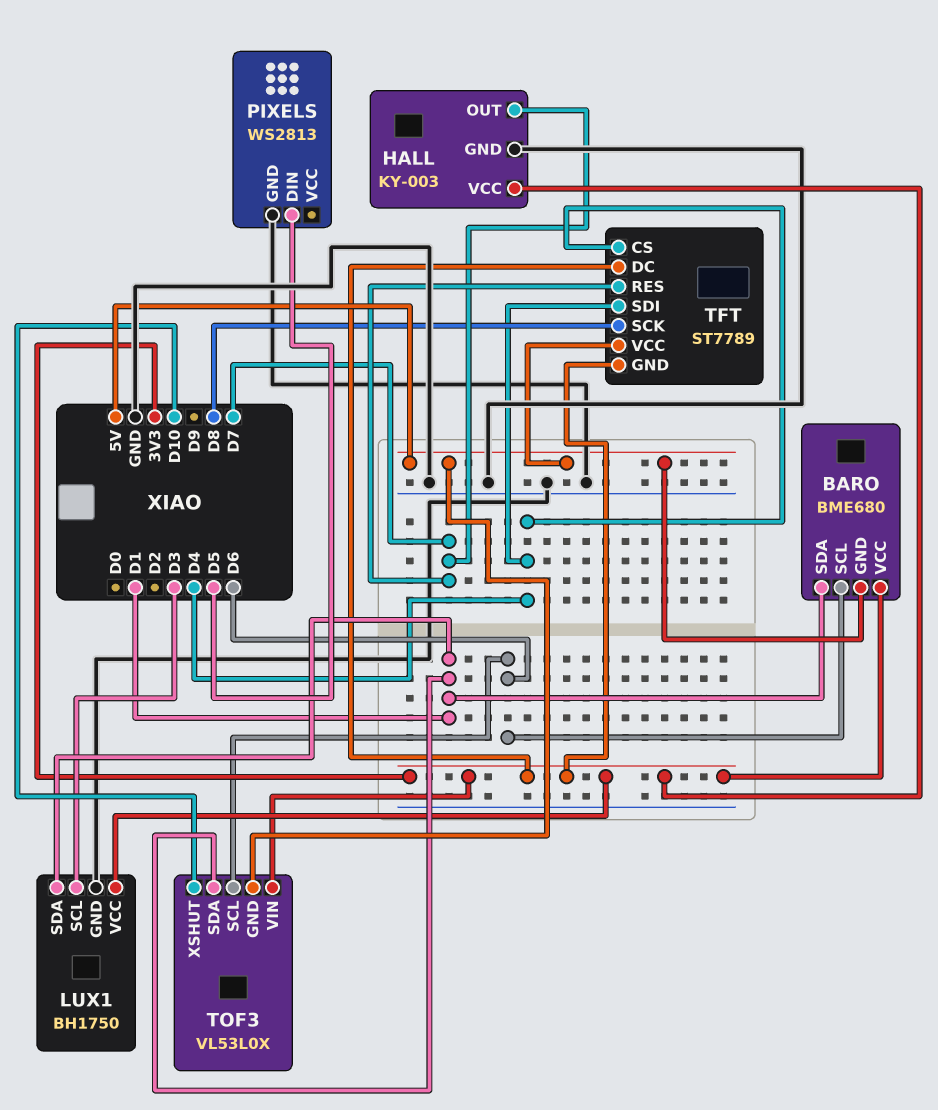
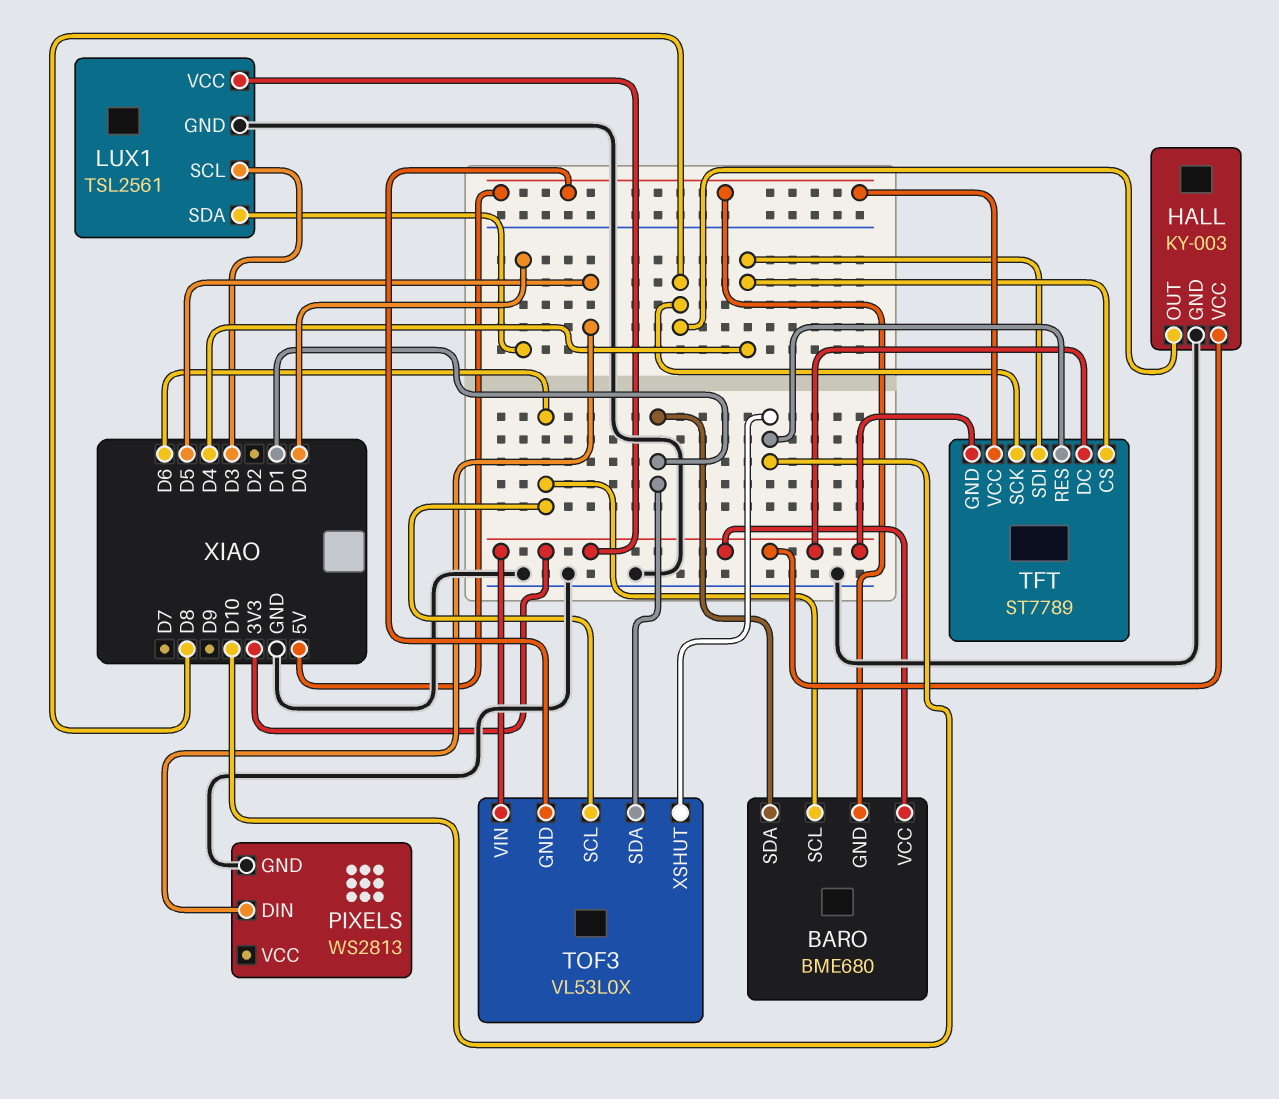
HALL pin OUT: D7 -> D8
LUX1: BH1750 -> TSL2561
LUX1 pin SDA: D1 -> D0
TFT pin RES: D7 -> D10

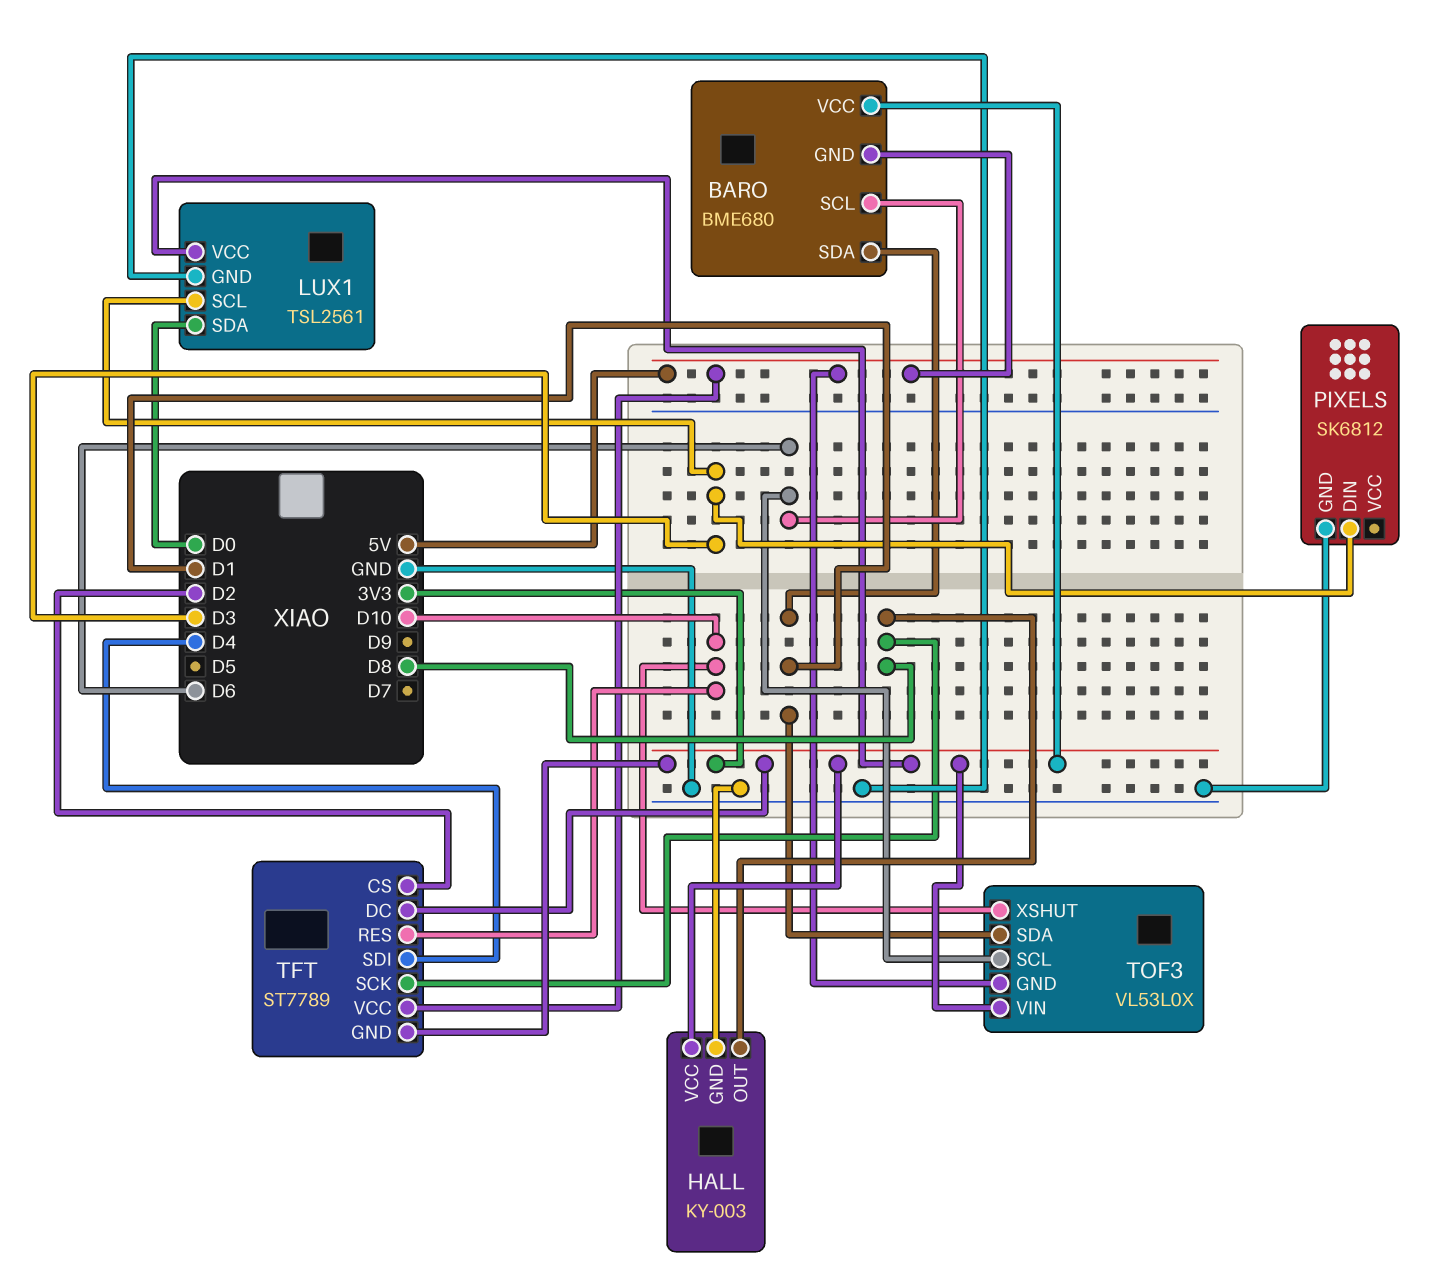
PIXELS: WS2813 -> SK6812
PIXELS pin DIN: D5 -> D3
TFT pin CS: D4 -> D2

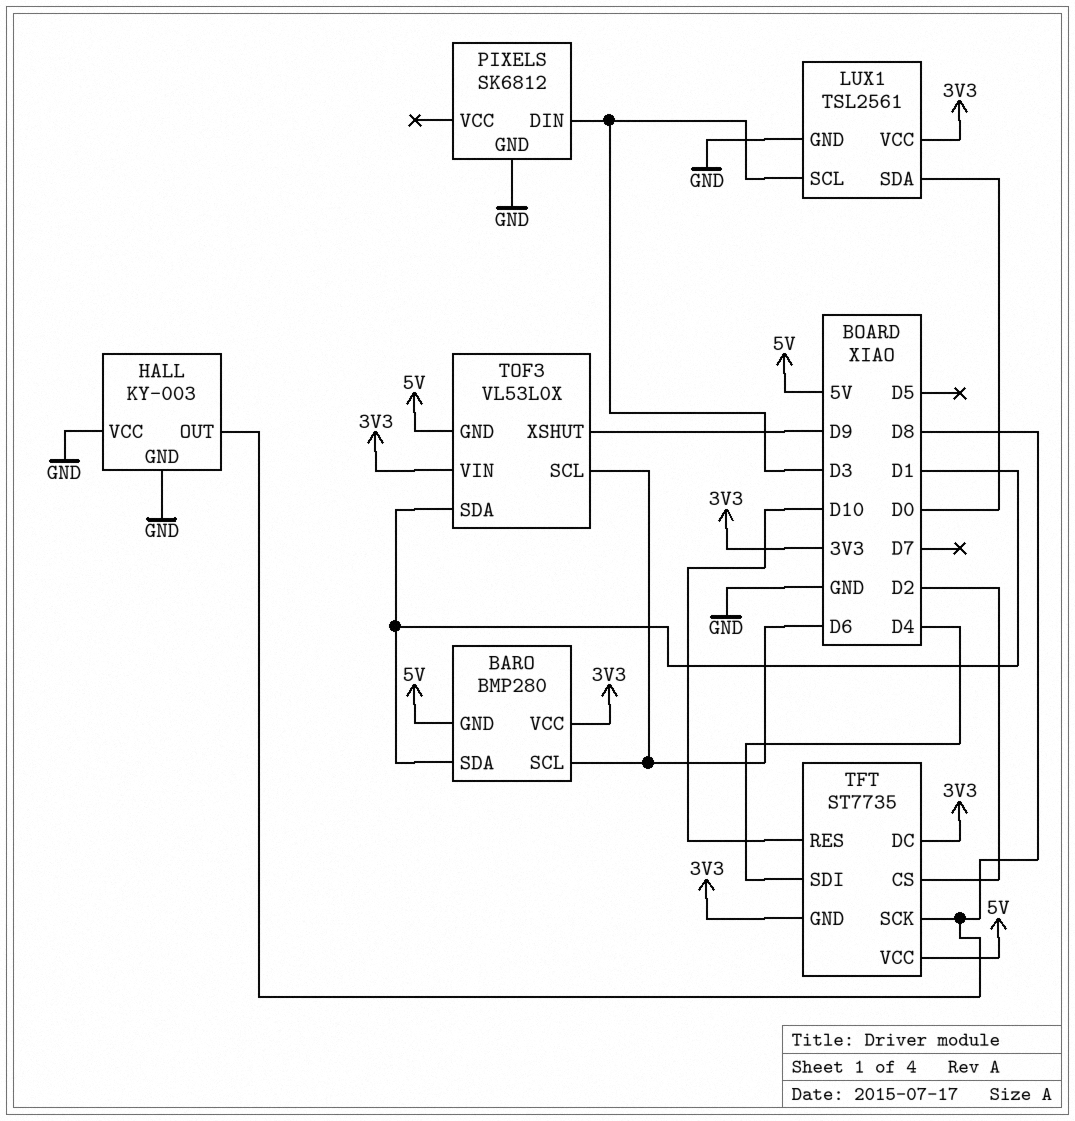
BARO: BME680 -> BMP280
HALL pin VCC: 3V3 -> GND
TFT: ST7789 -> ST7735
TOF3 pin XSHUT: D10 -> D9

